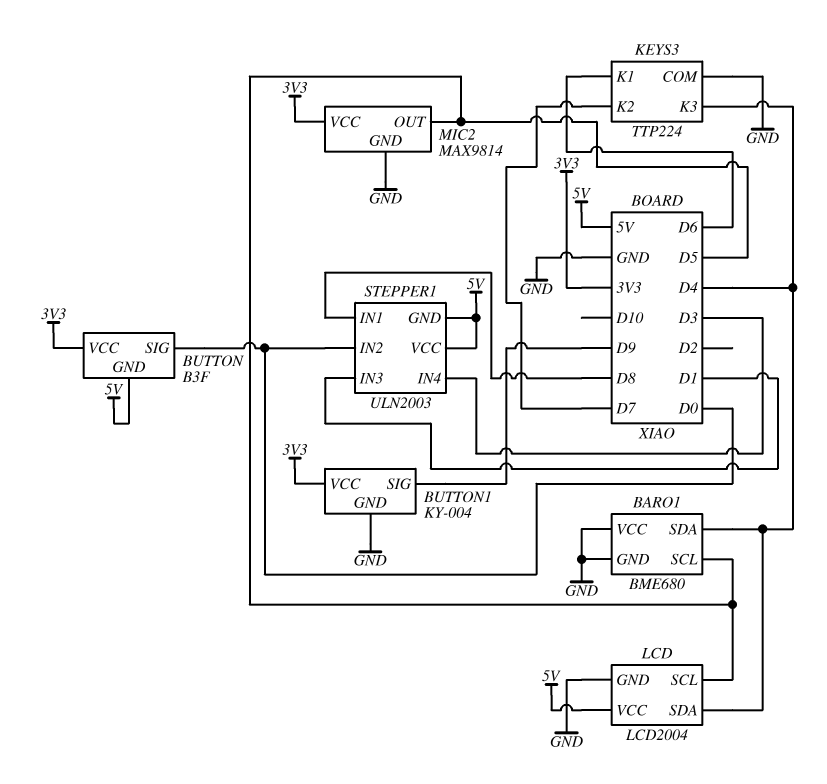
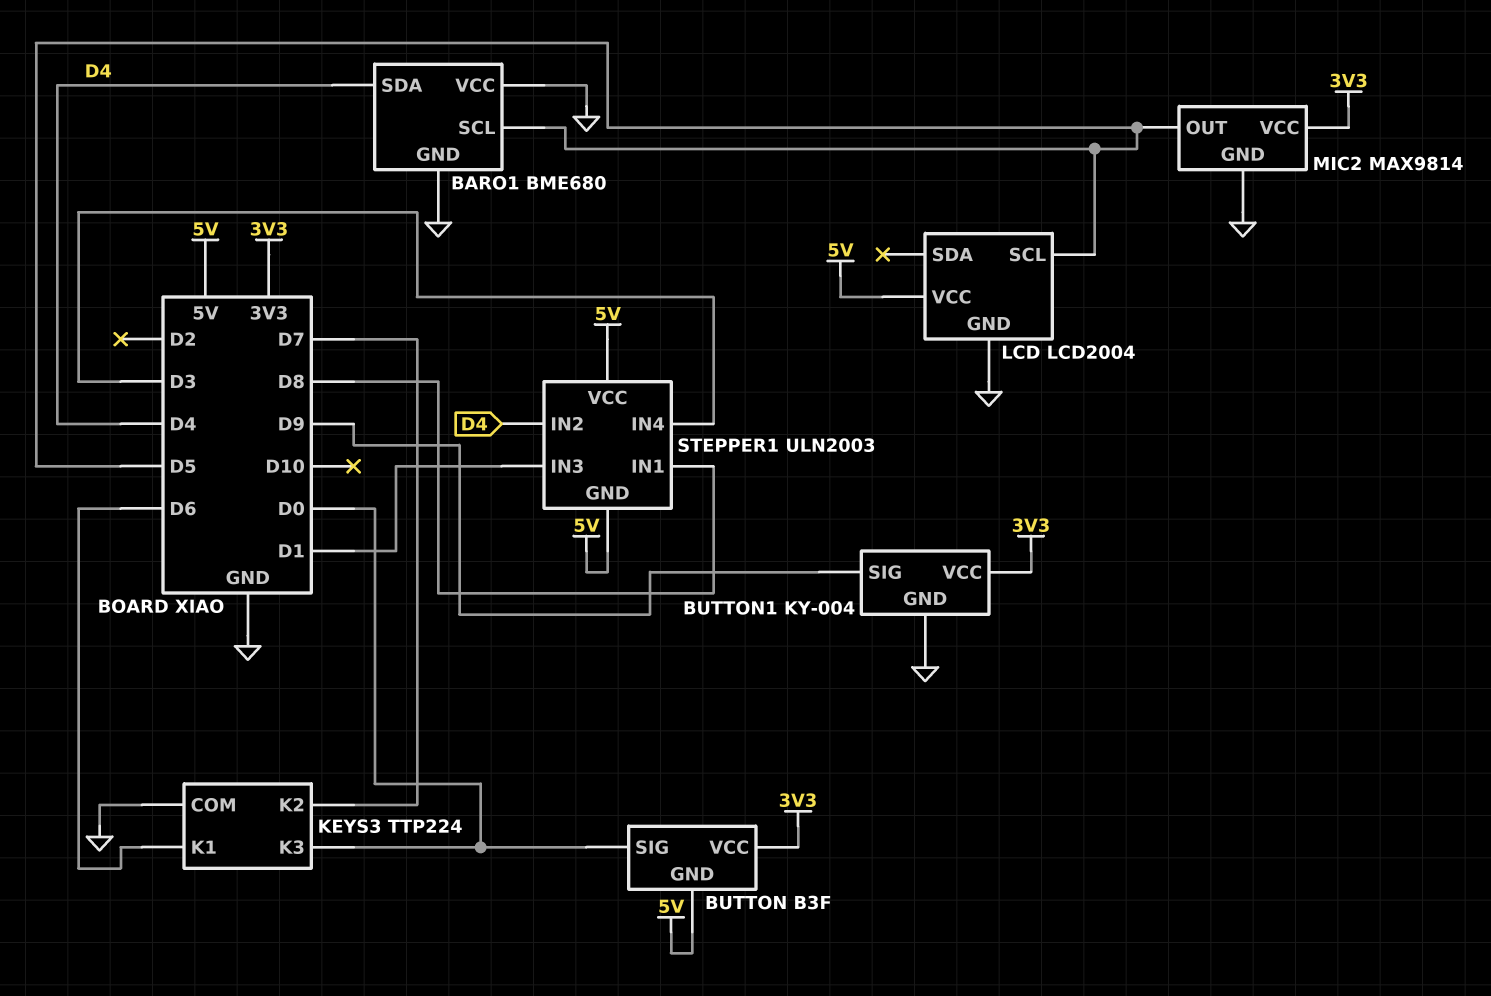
KEYS3 pin K3: D4 -> D0
LCD pin SDA: D4 -> none
STEPPER1 pin IN2: D0 -> D4

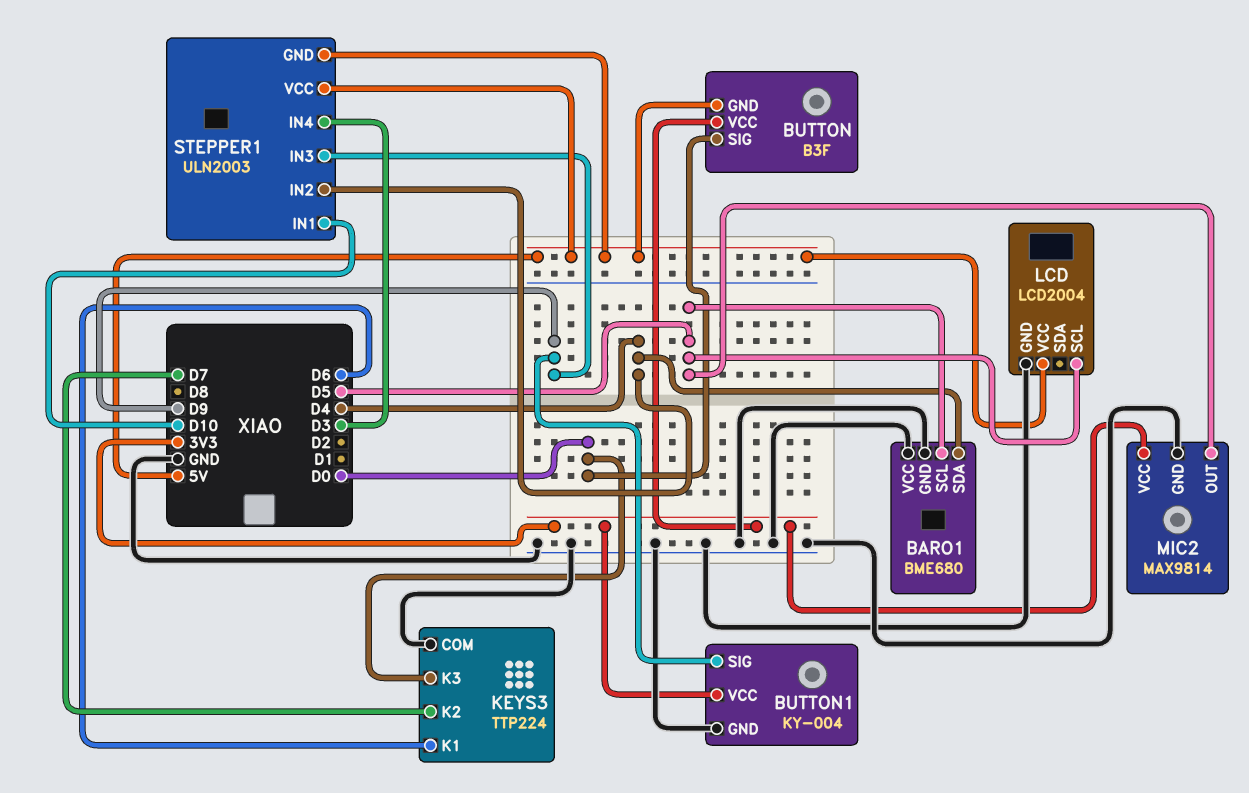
STEPPER1 pin IN1: D8 -> D10
STEPPER1 pin IN3: D1 -> D9

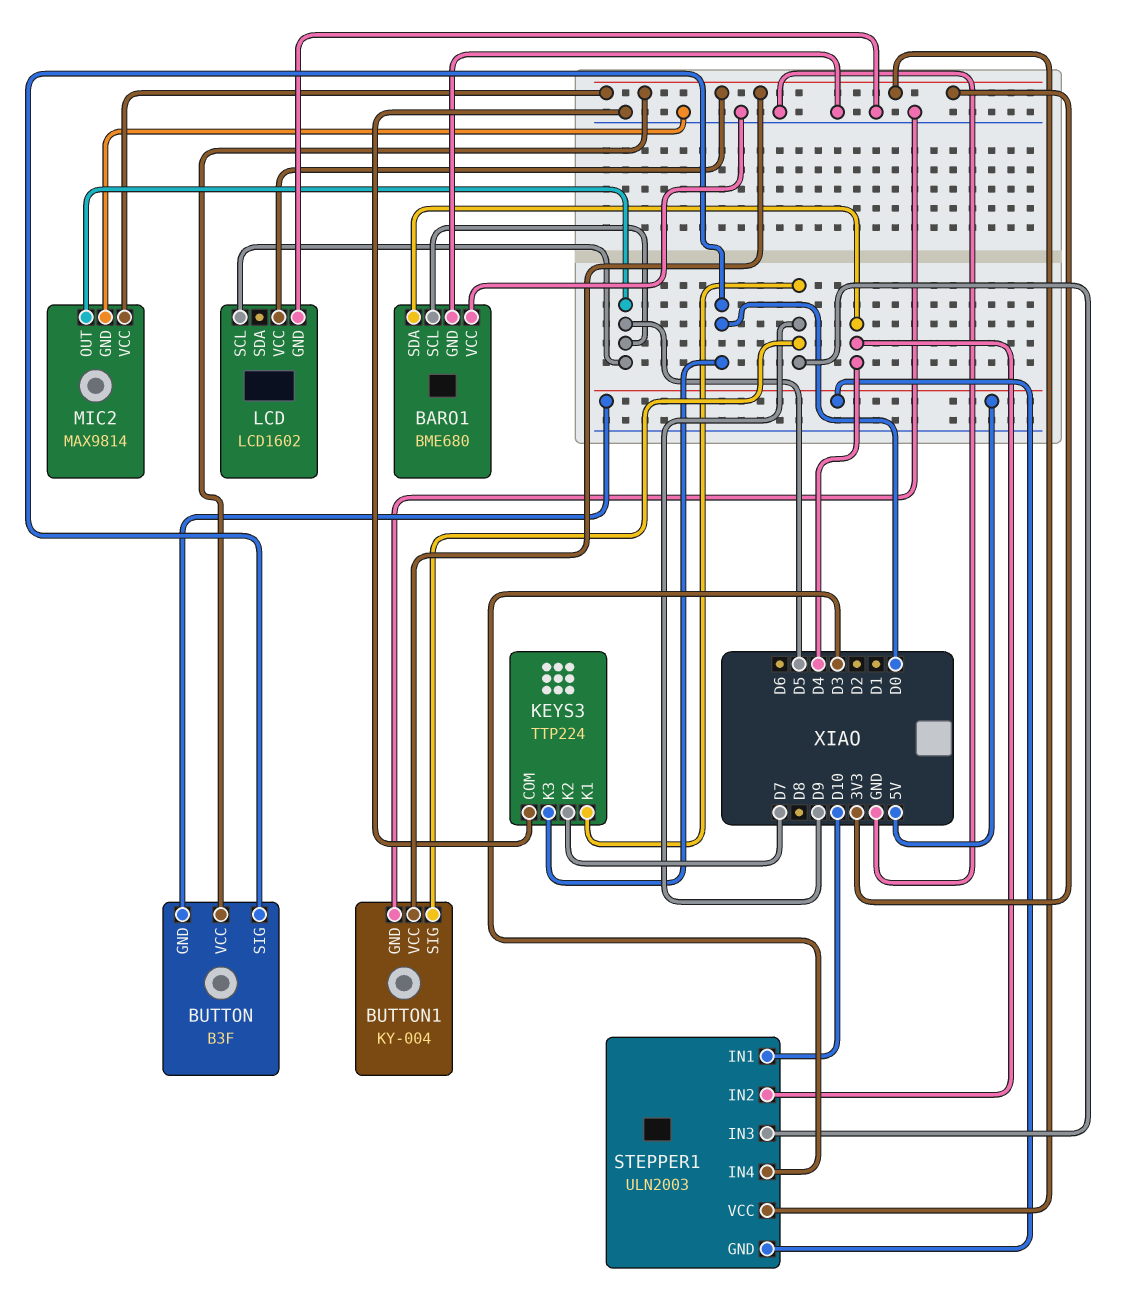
KEYS3 pin K1: D6 -> D9
LCD: LCD2004 -> LCD1602
LCD pin VCC: 5V -> 3V3
STEPPER1 pin VCC: 5V -> 3V3

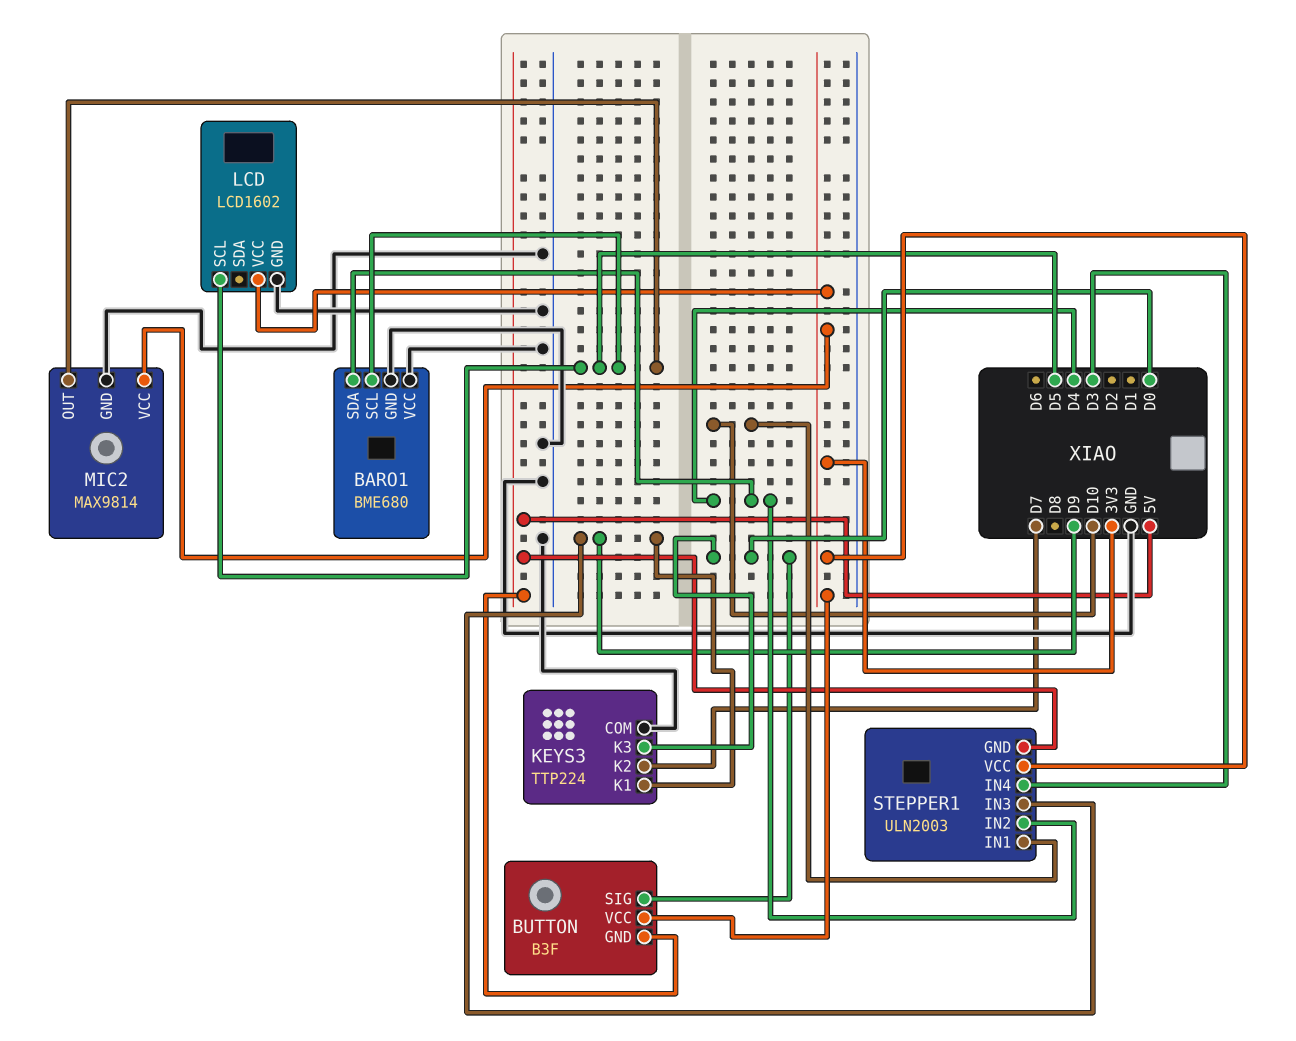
BUTTON1: KY-004 -> none
BUTTON1 pin GND: GND -> none
BUTTON1 pin SIG: D9 -> none
BUTTON1 pin VCC: 3V3 -> none

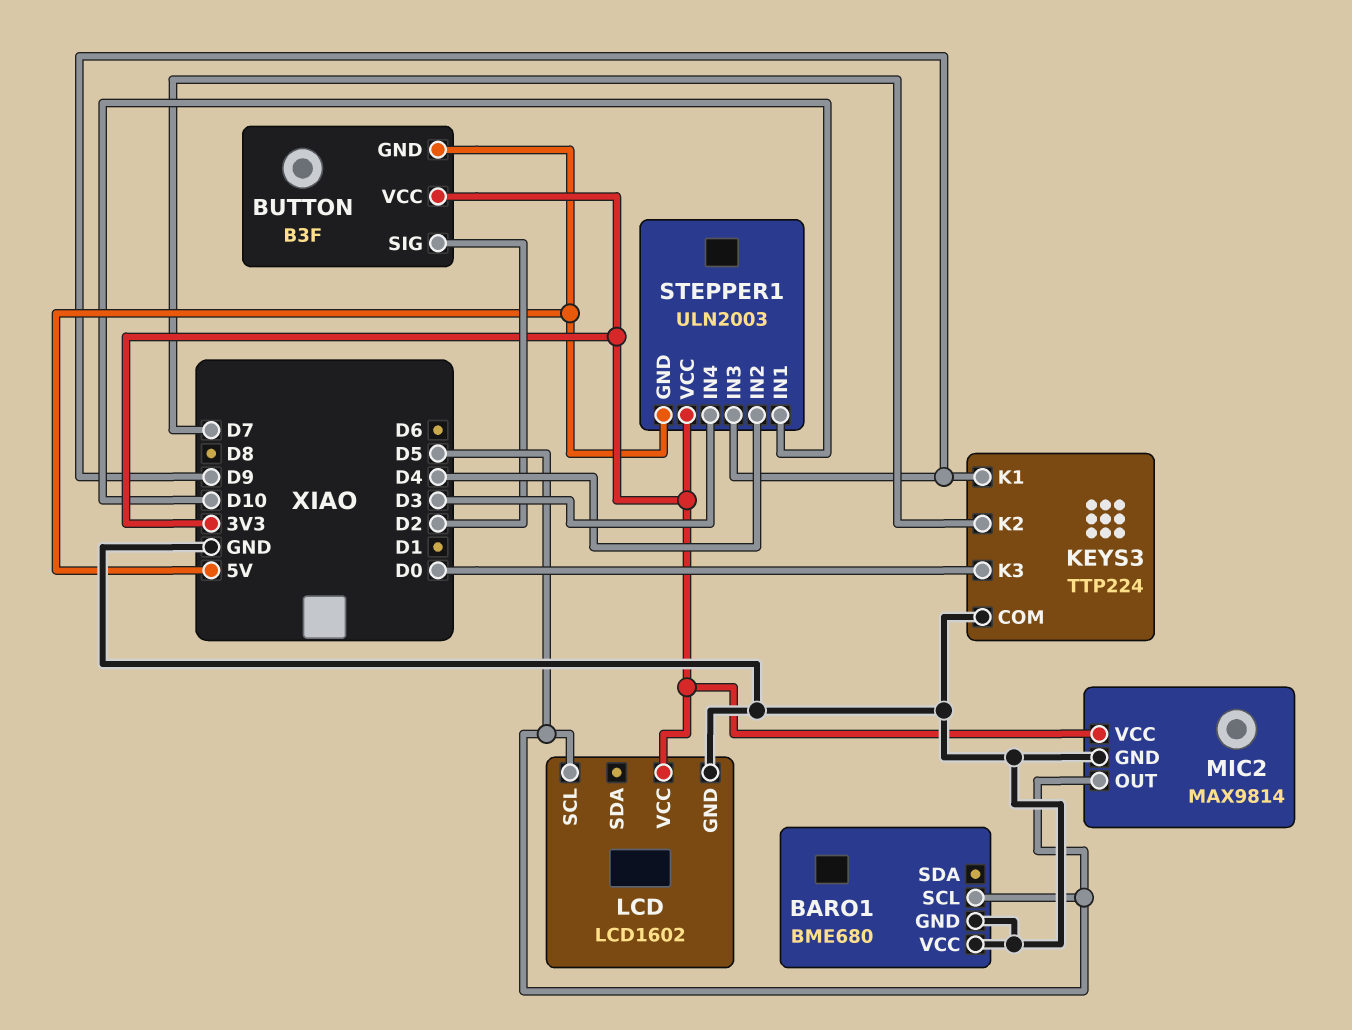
BARO1 pin SDA: D4 -> none
BUTTON pin SIG: D0 -> D2

